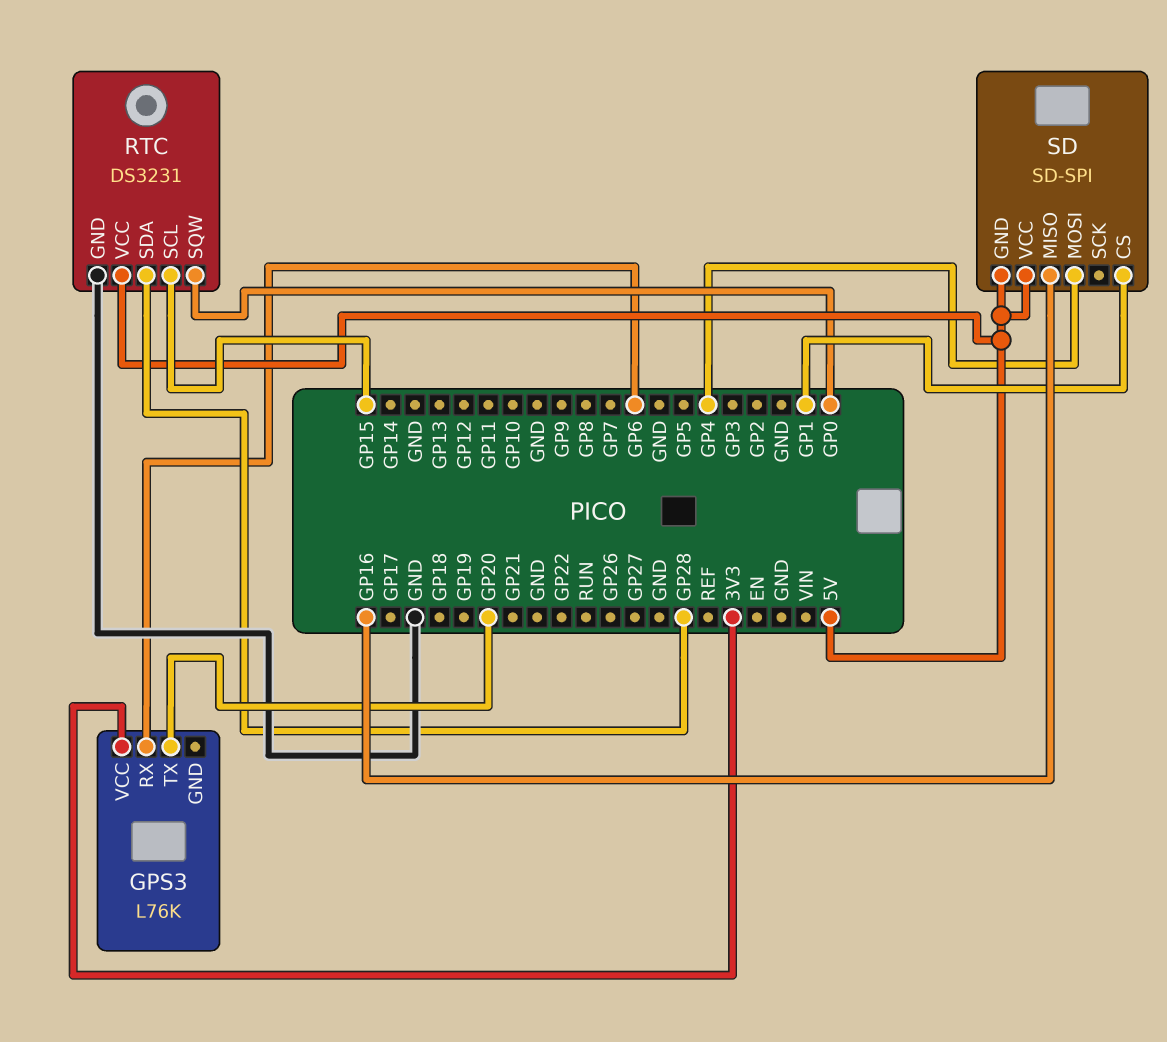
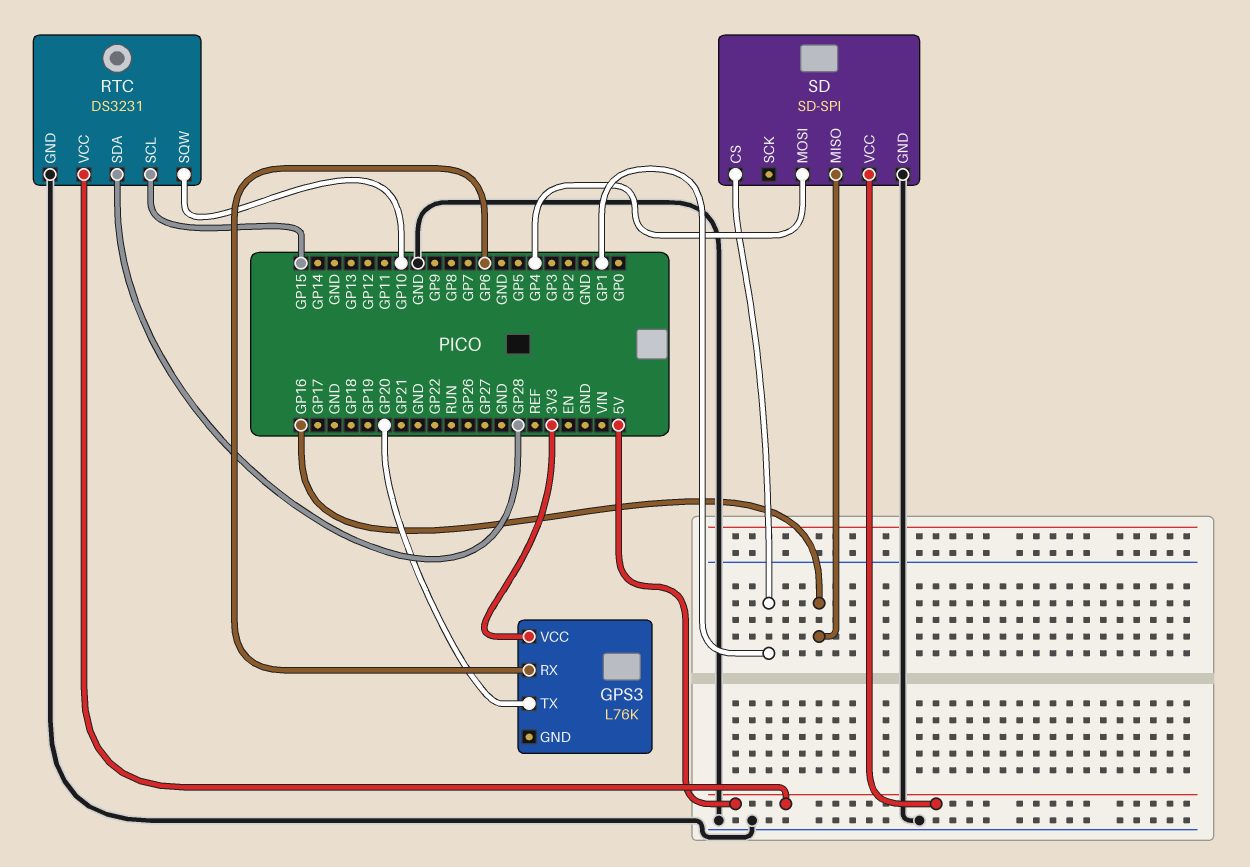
RTC pin SQW: GP0 -> GP10
SD pin GND: 5V -> GND

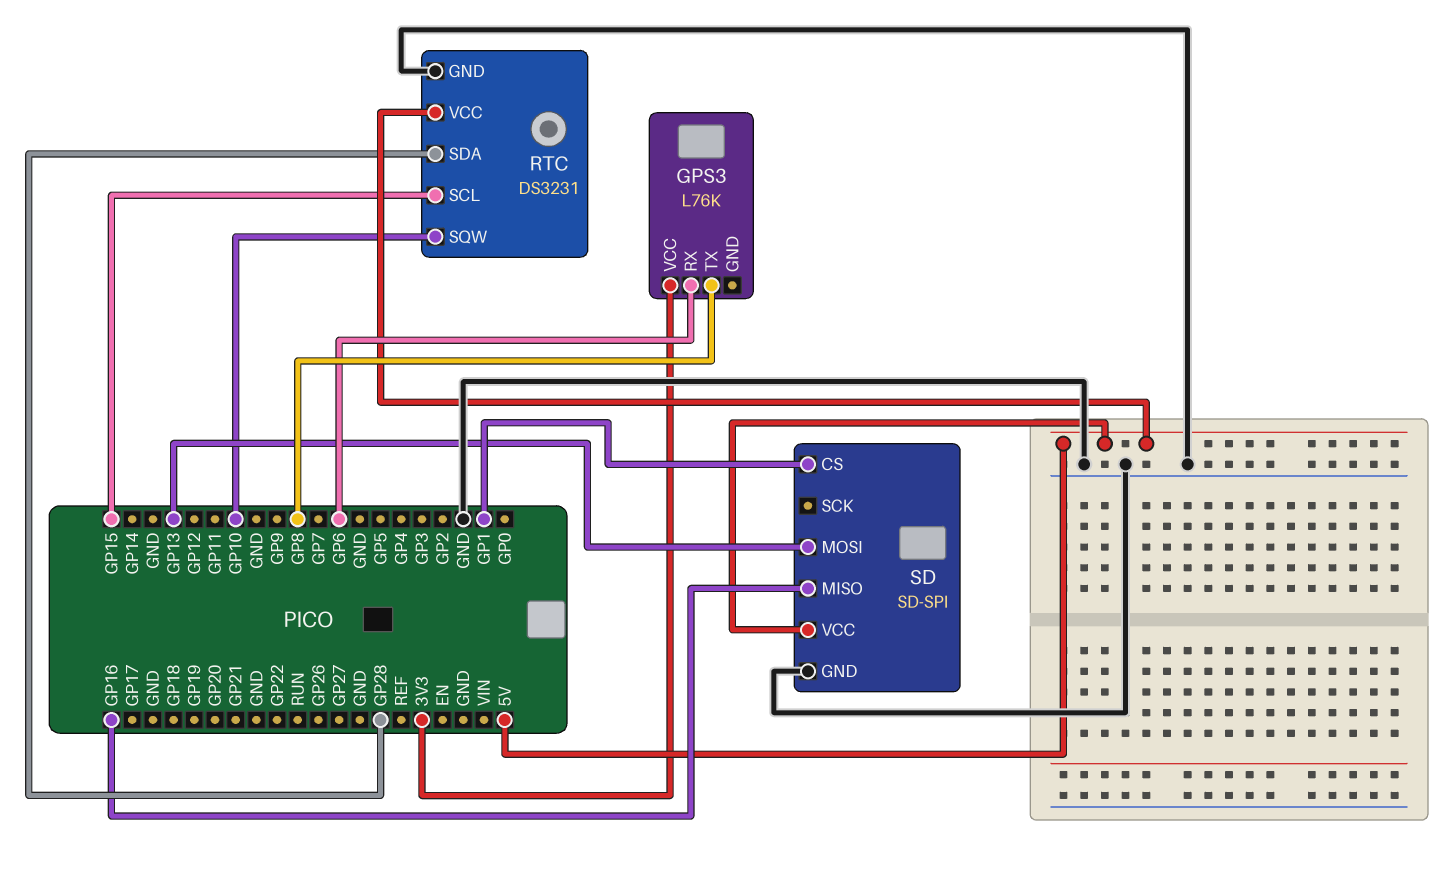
GPS3 pin TX: GP20 -> GP8
SD pin MOSI: GP4 -> GP13

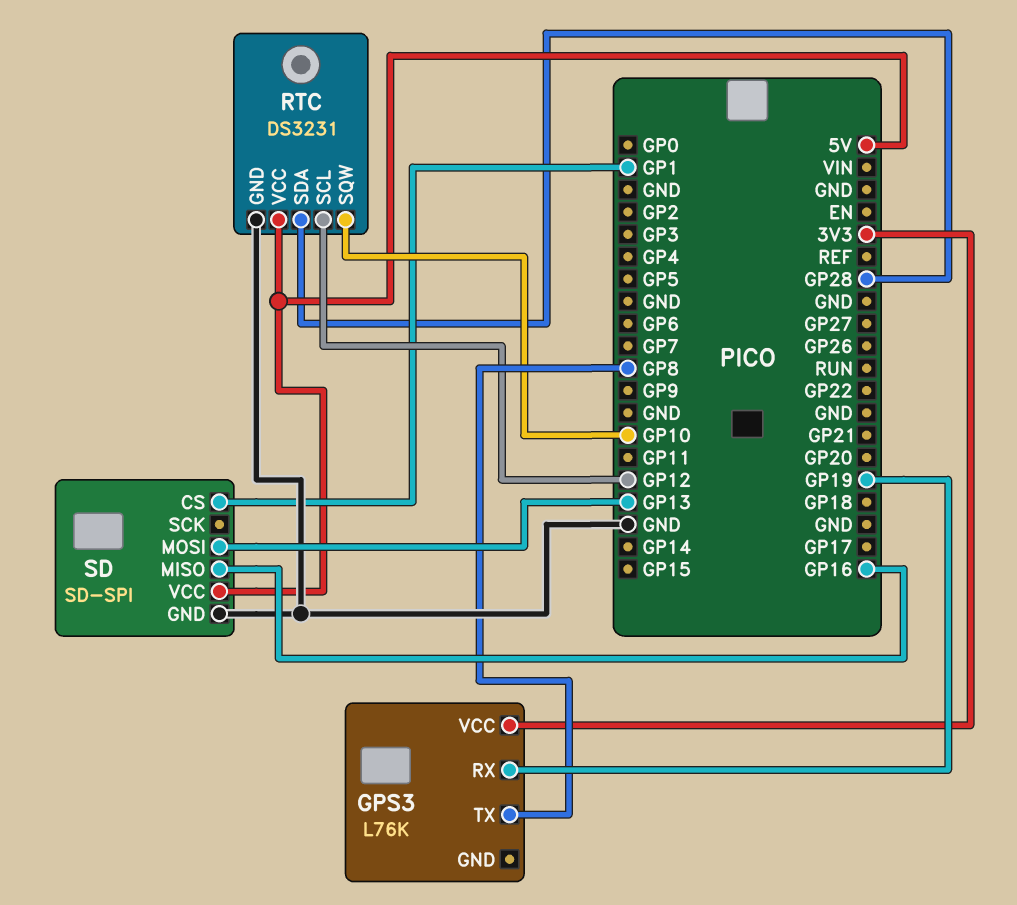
GPS3 pin RX: GP6 -> GP19
RTC pin SCL: GP15 -> GP12

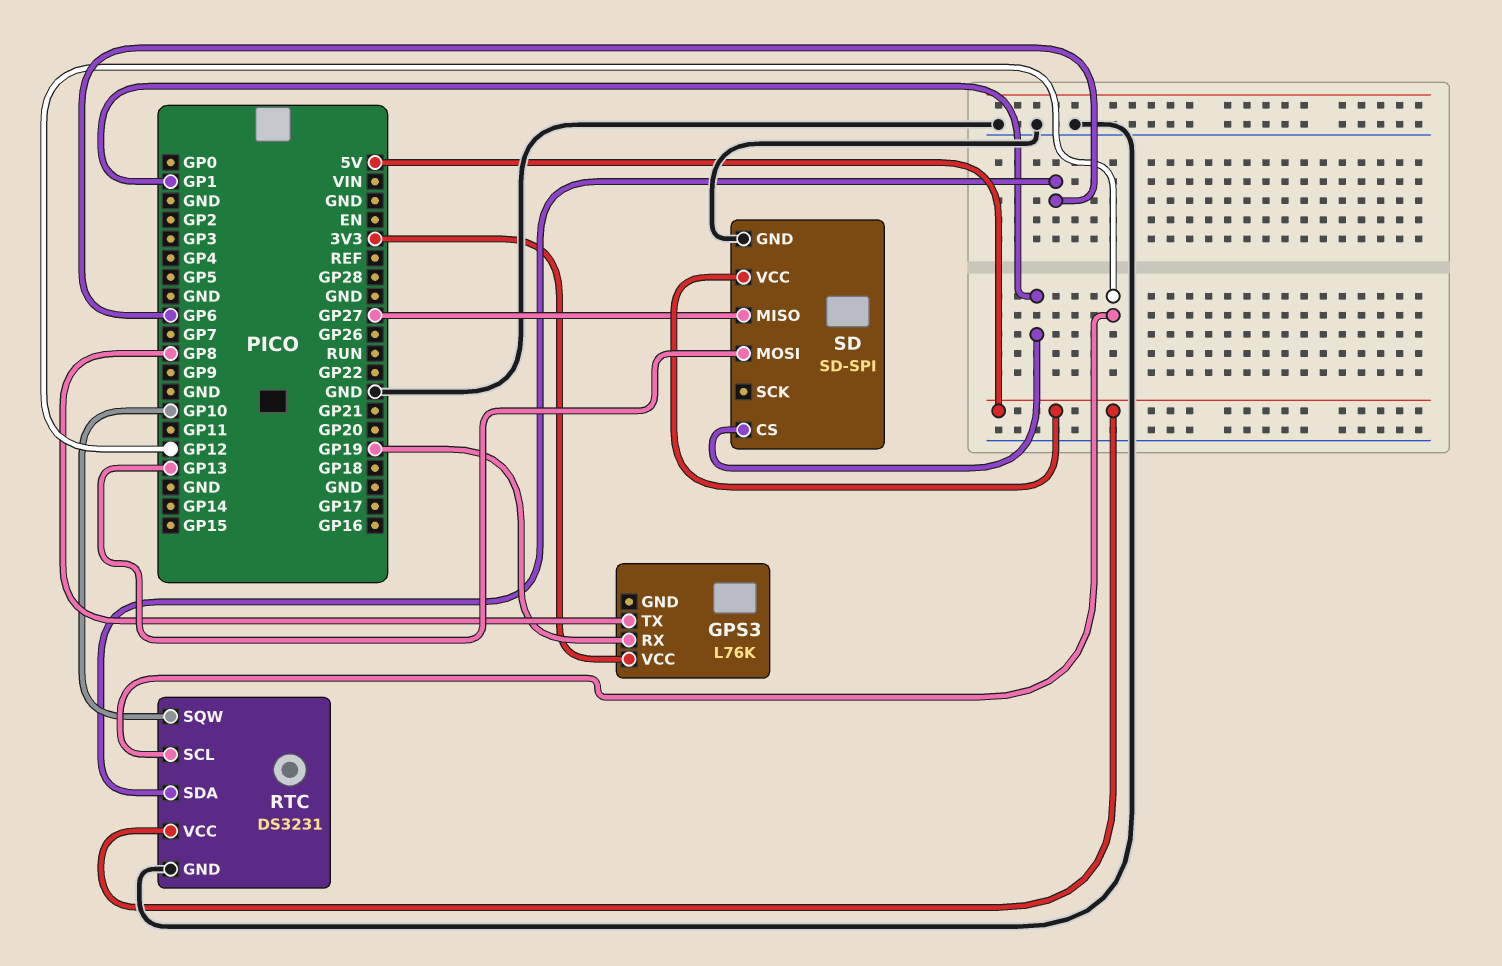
RTC pin SDA: GP28 -> GP6
SD pin MISO: GP16 -> GP27

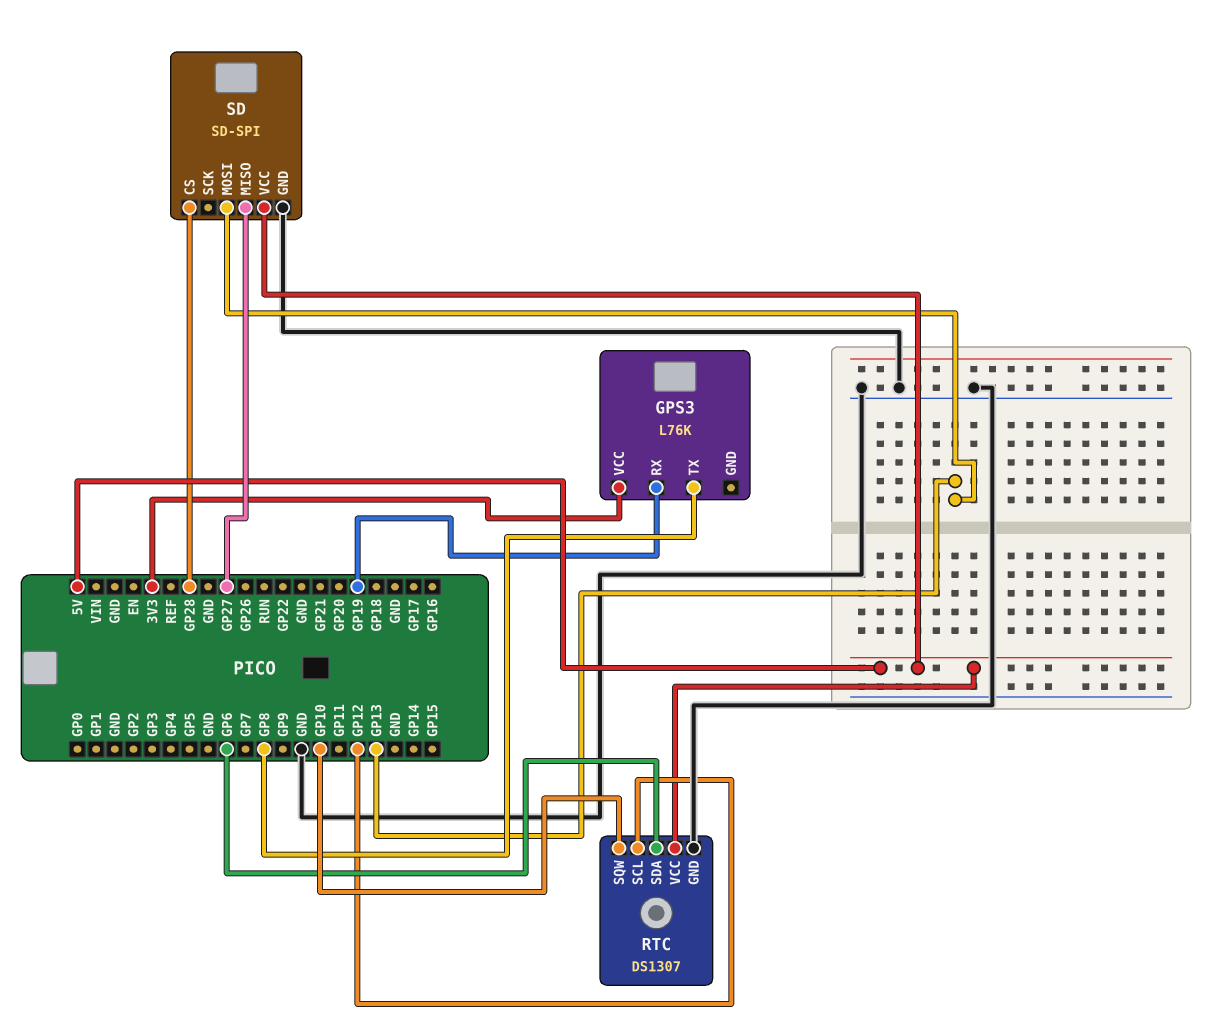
RTC: DS3231 -> DS1307
SD pin CS: GP1 -> GP28

